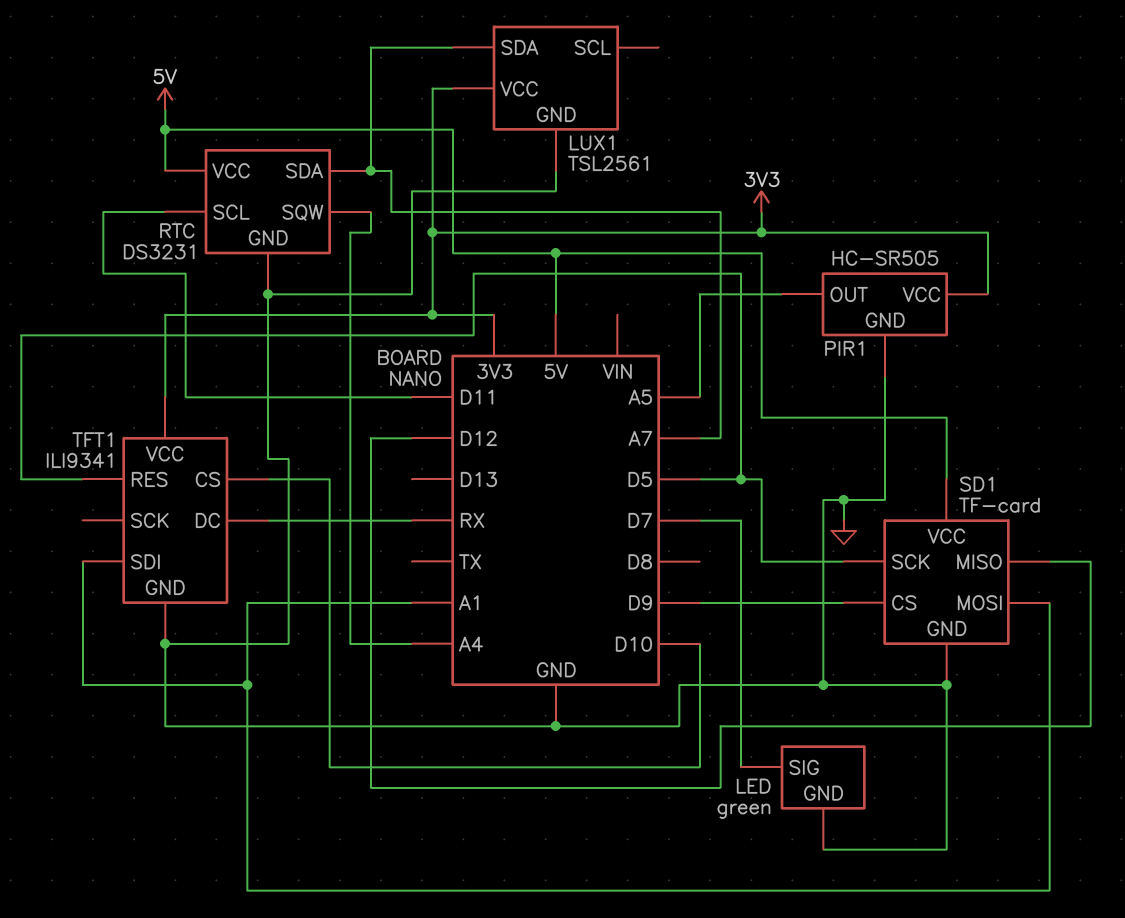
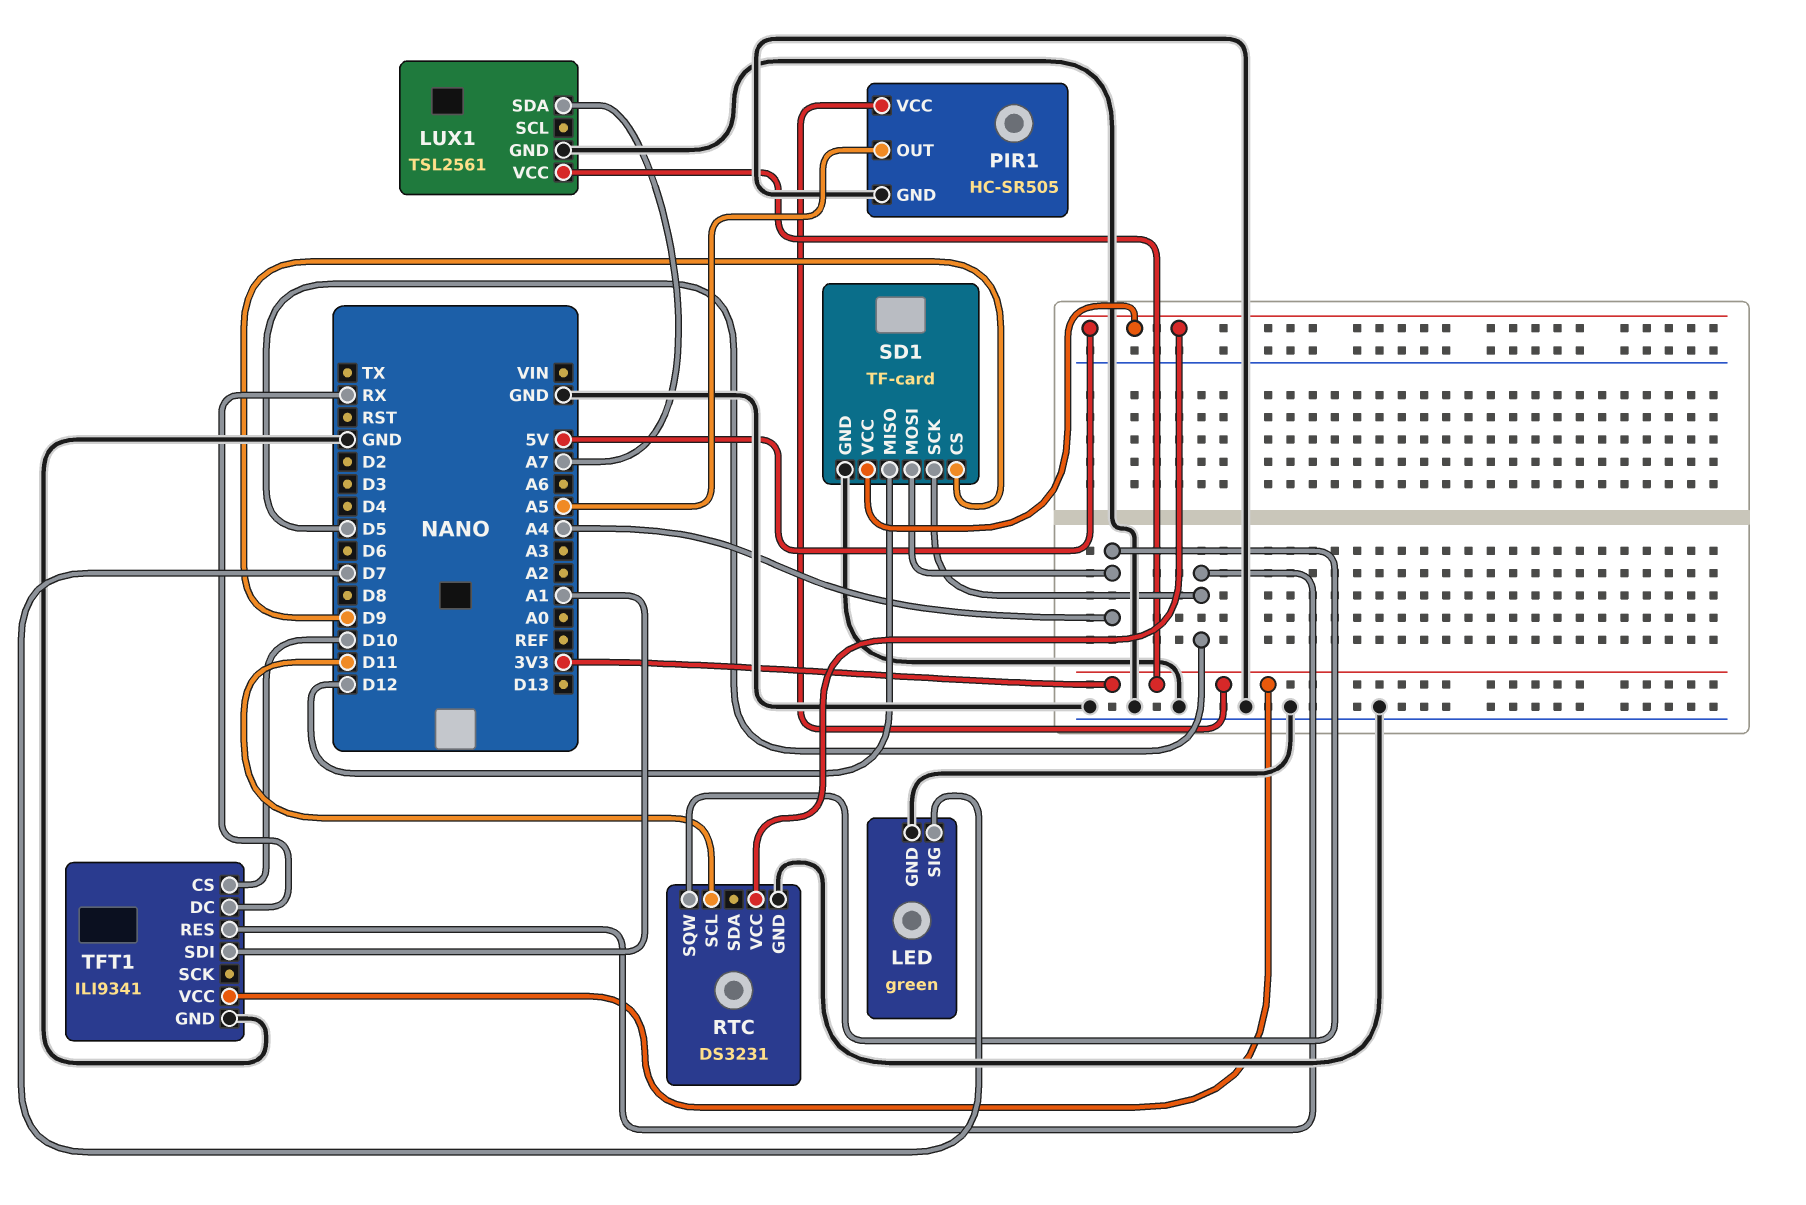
RTC pin SDA: A7 -> none
SD1 pin MOSI: A1 -> A4

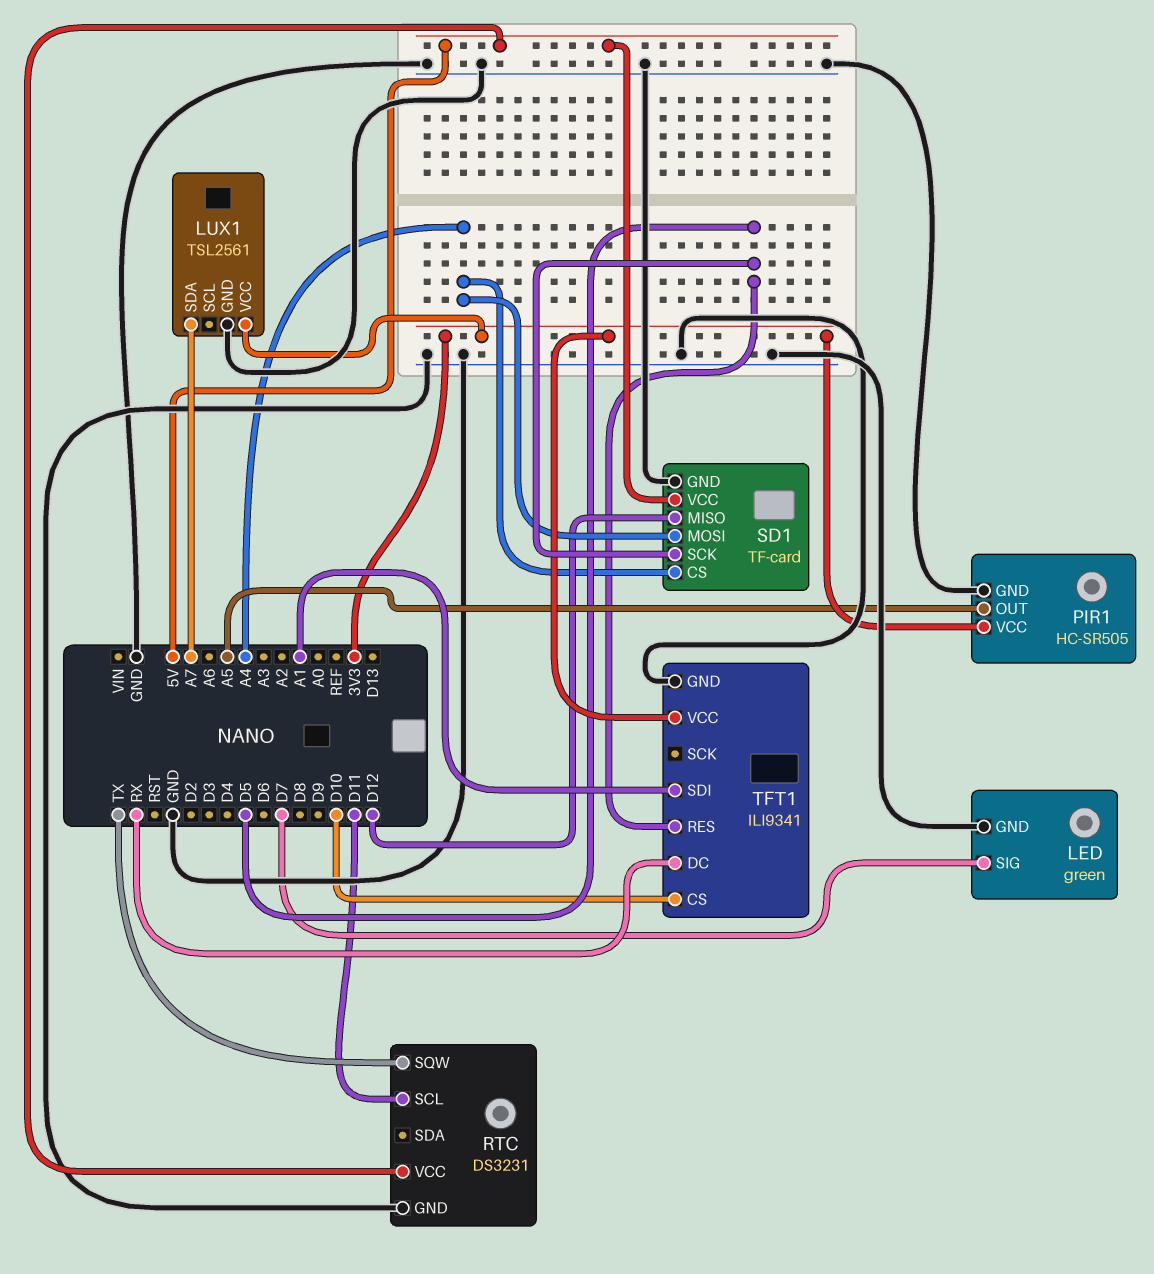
RTC pin SQW: A4 -> TX
SD1 pin CS: D9 -> A4

